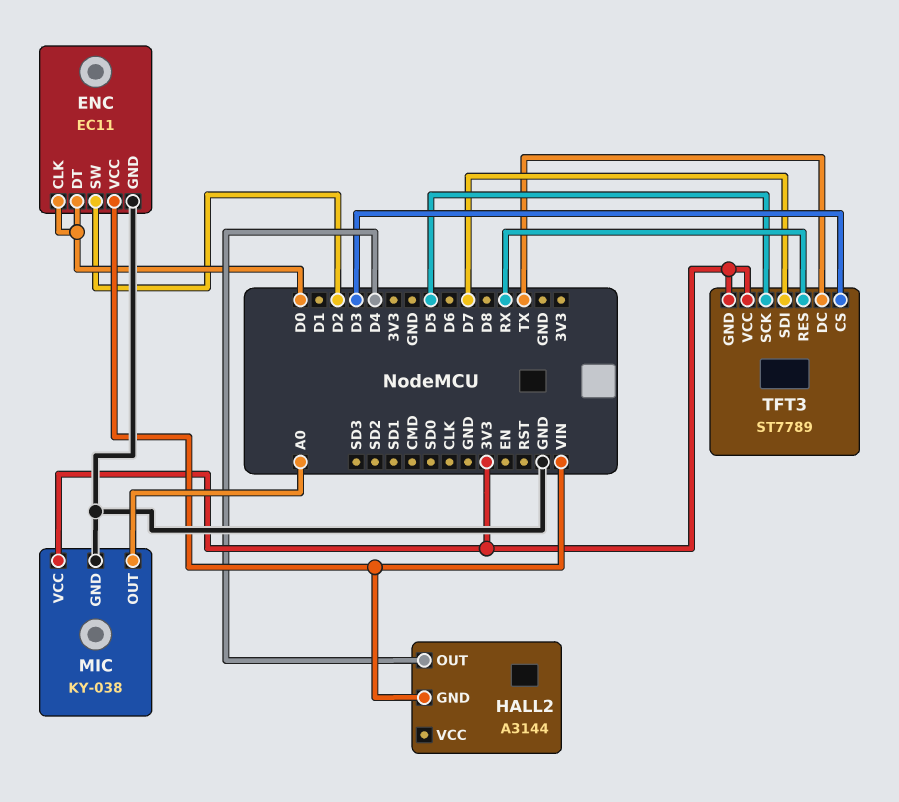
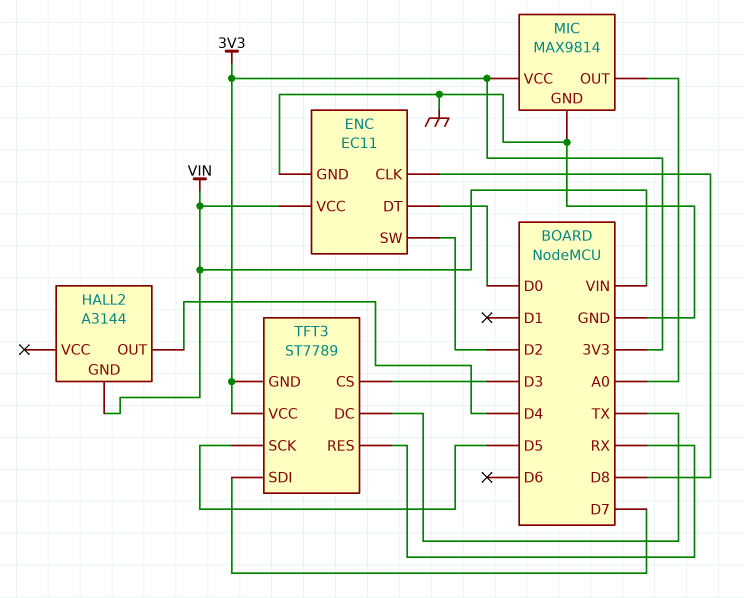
ENC pin CLK: D0 -> D8
MIC: KY-038 -> MAX9814

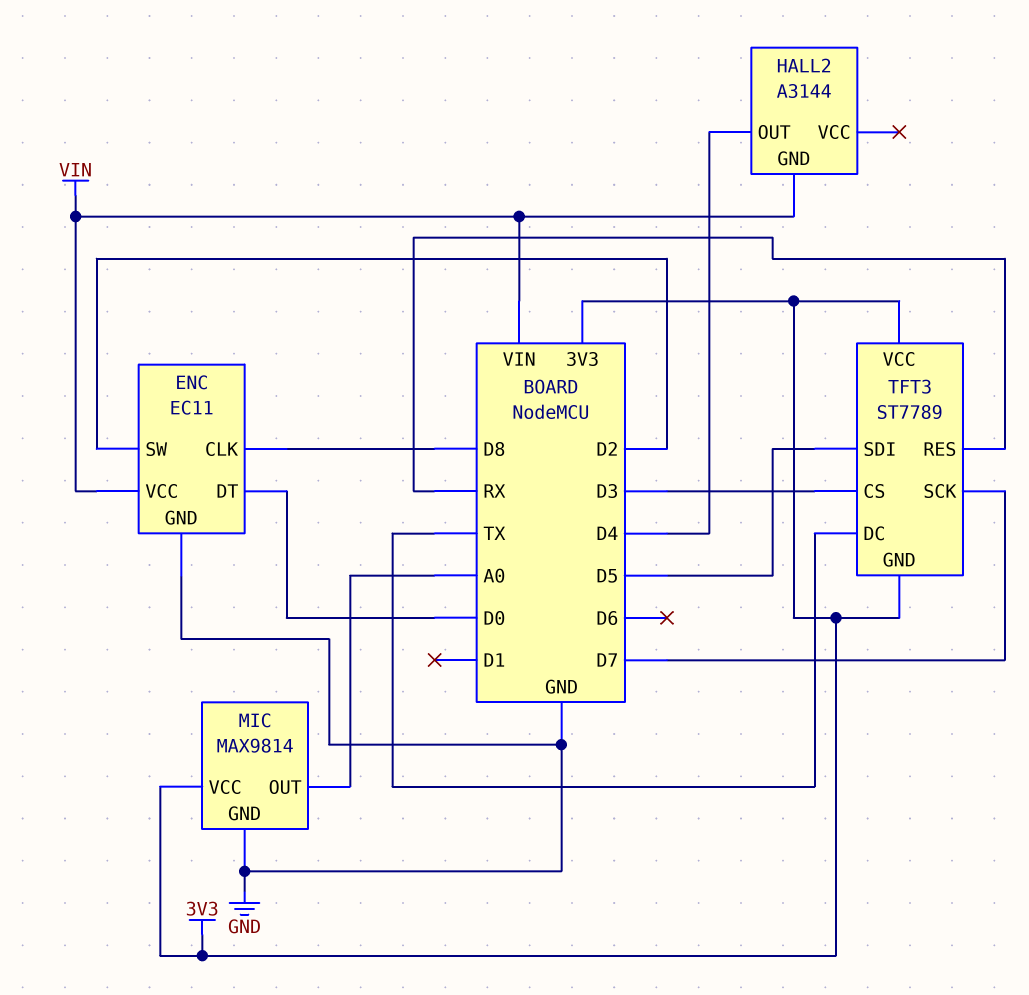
TFT3 pin SCK: D5 -> D7
TFT3 pin SDI: D7 -> D5

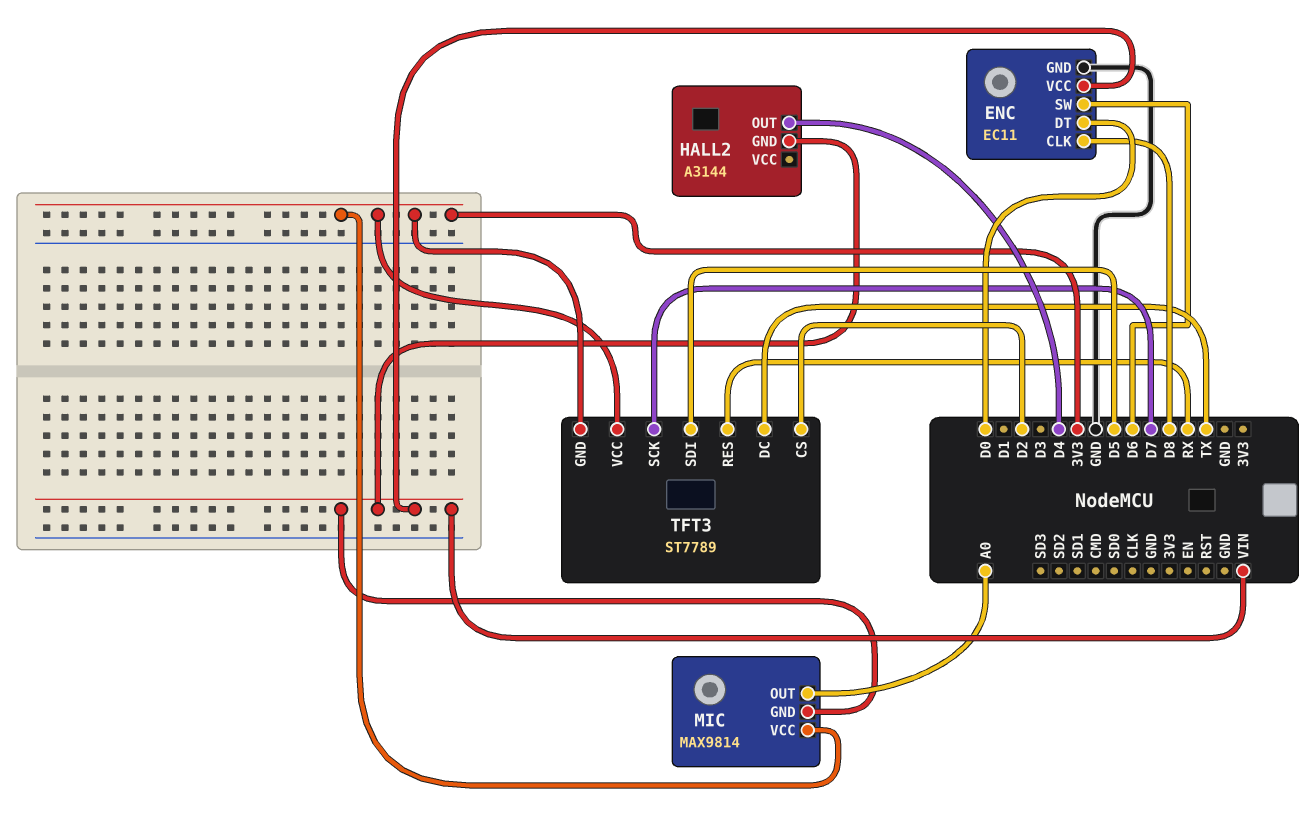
ENC pin SW: D2 -> D6
MIC pin GND: GND -> VIN
TFT3 pin CS: D3 -> D2

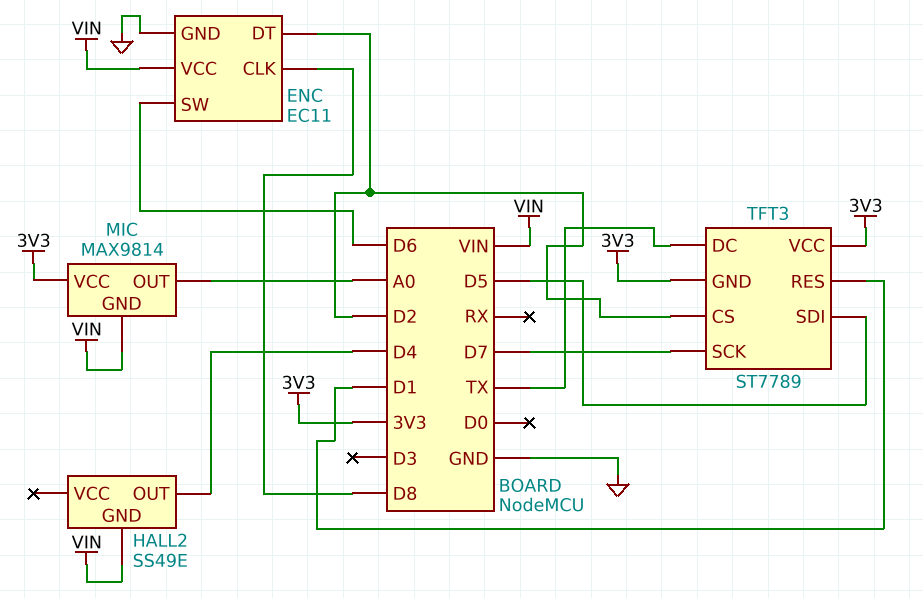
ENC pin DT: D0 -> D2
HALL2: A3144 -> SS49E
TFT3 pin RES: RX -> D1

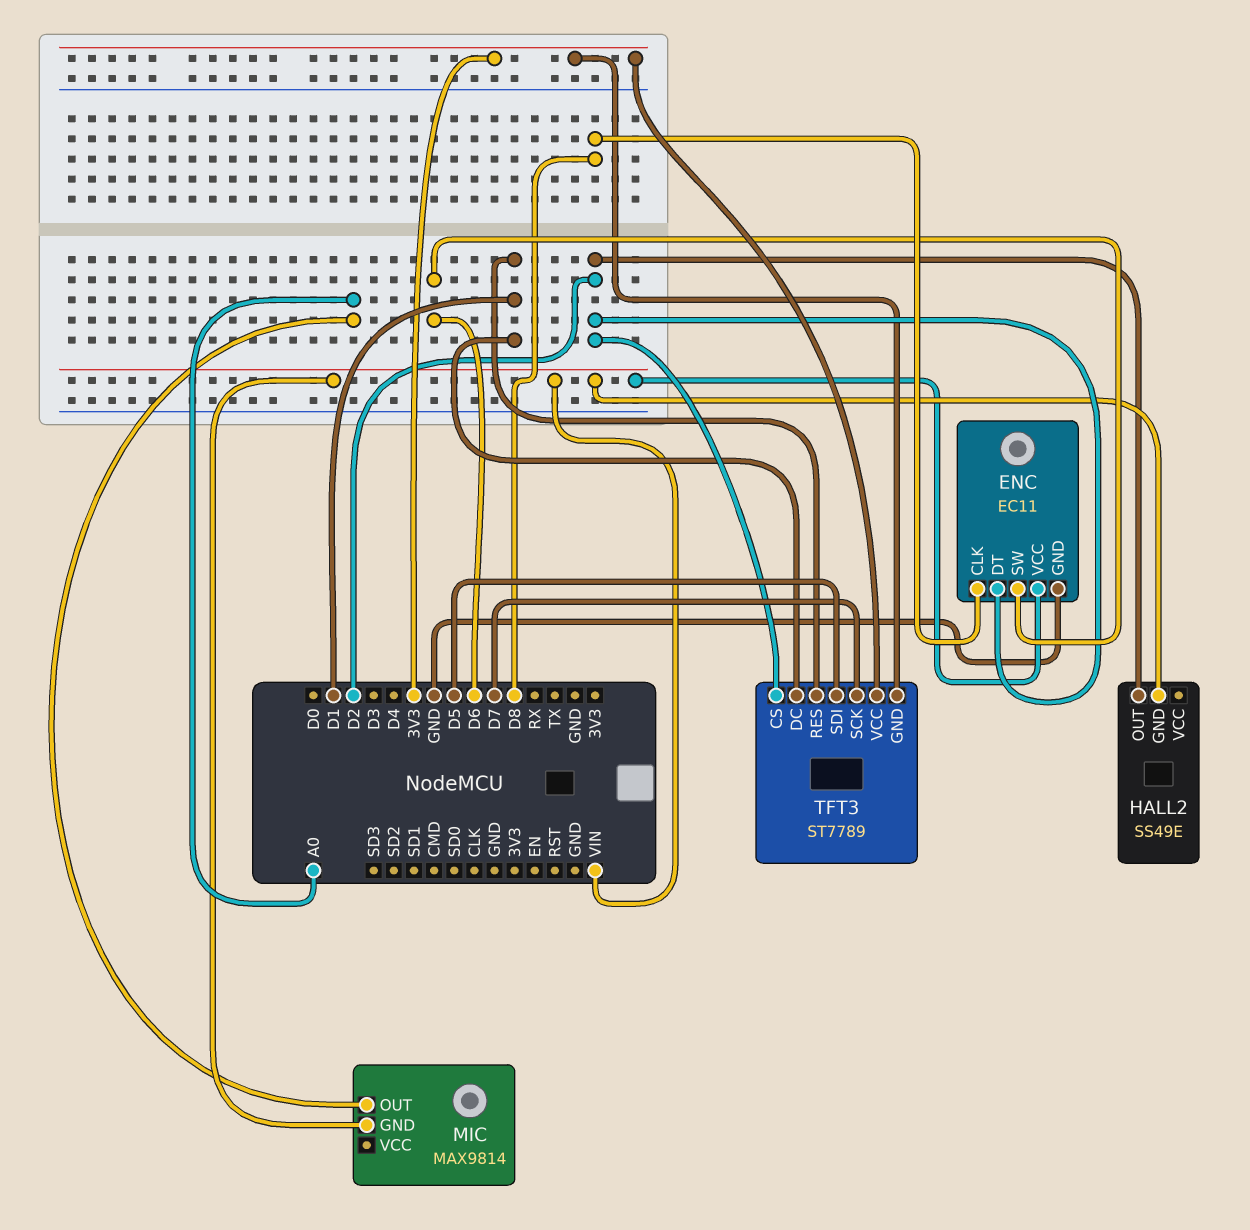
HALL2 pin OUT: D4 -> D2
MIC pin VCC: 3V3 -> none
TFT3 pin DC: TX -> D1

